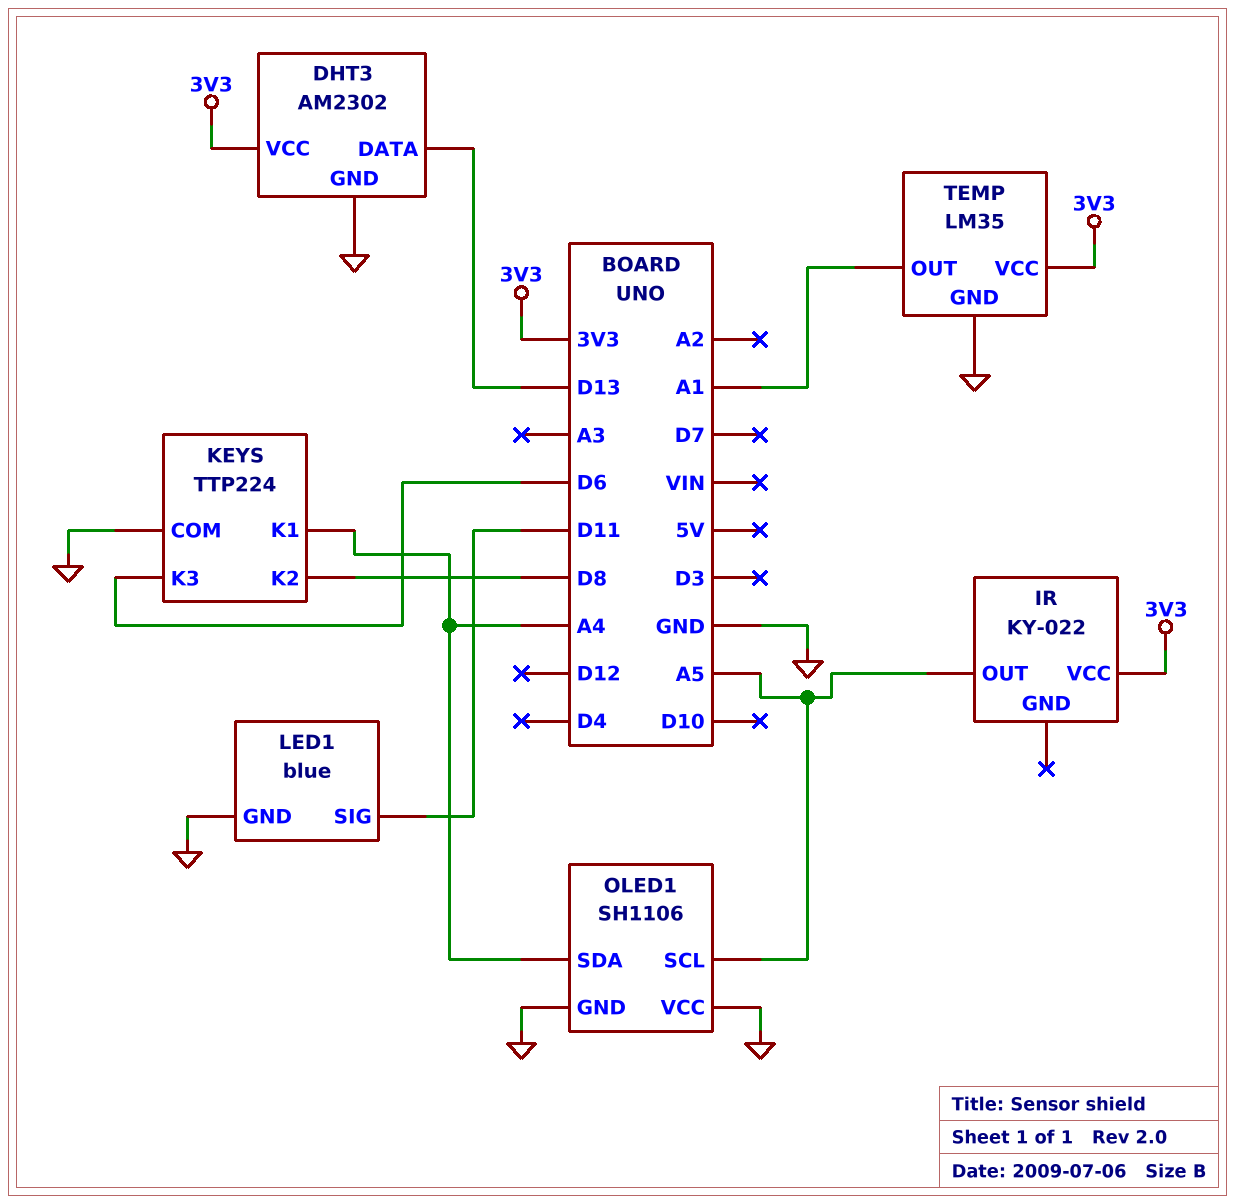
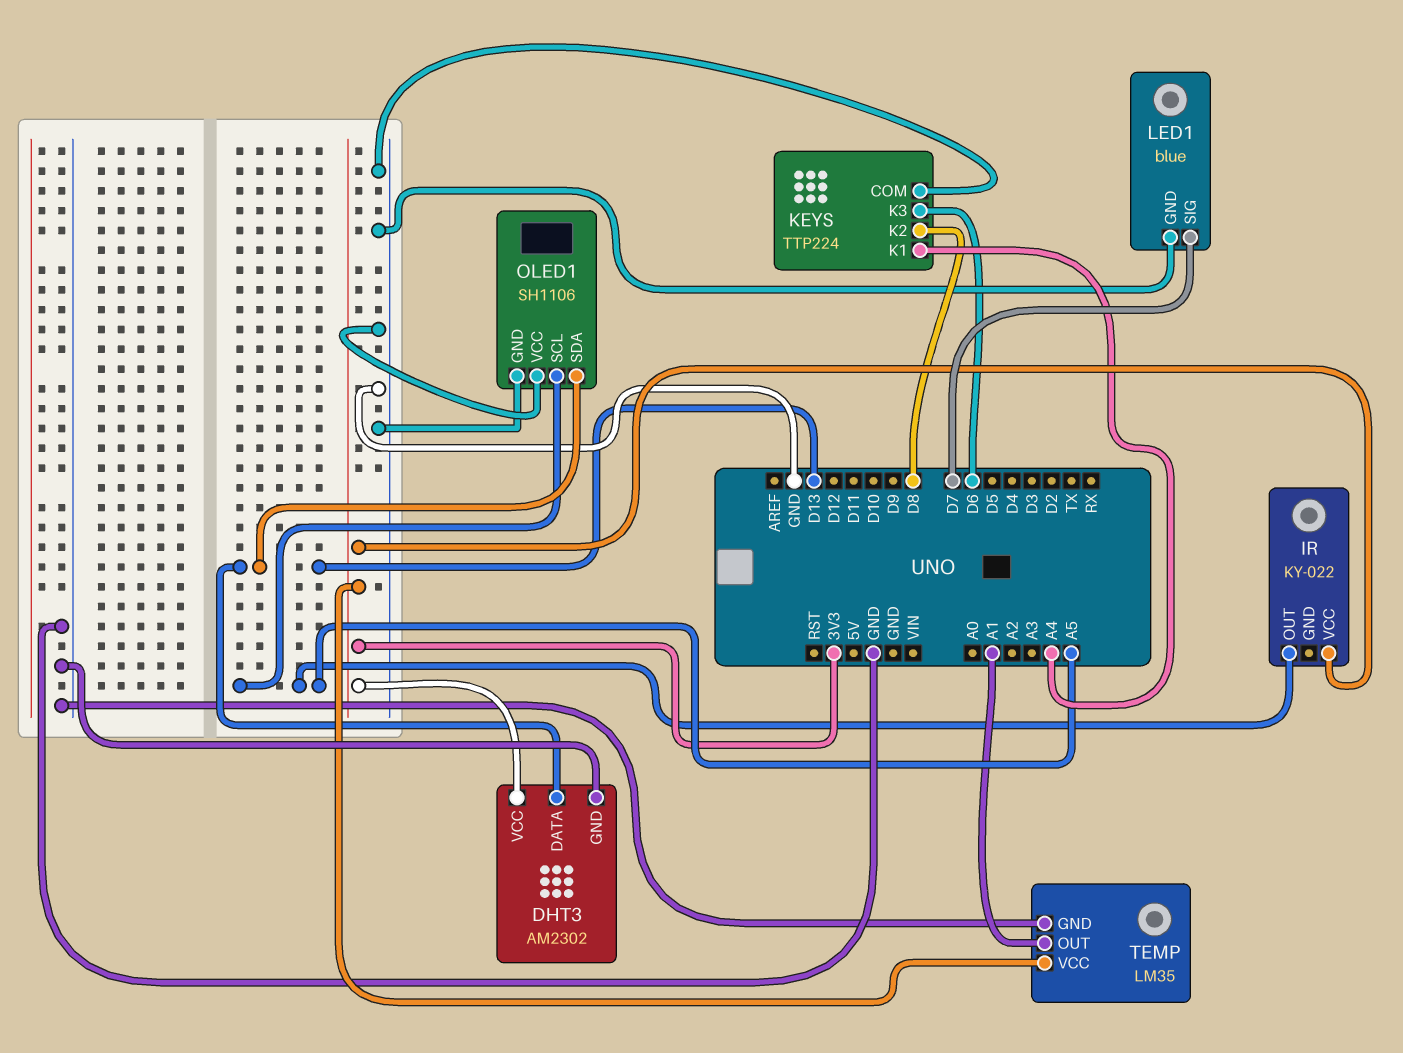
LED1 pin SIG: D11 -> D7
OLED1 pin SDA: A4 -> D13

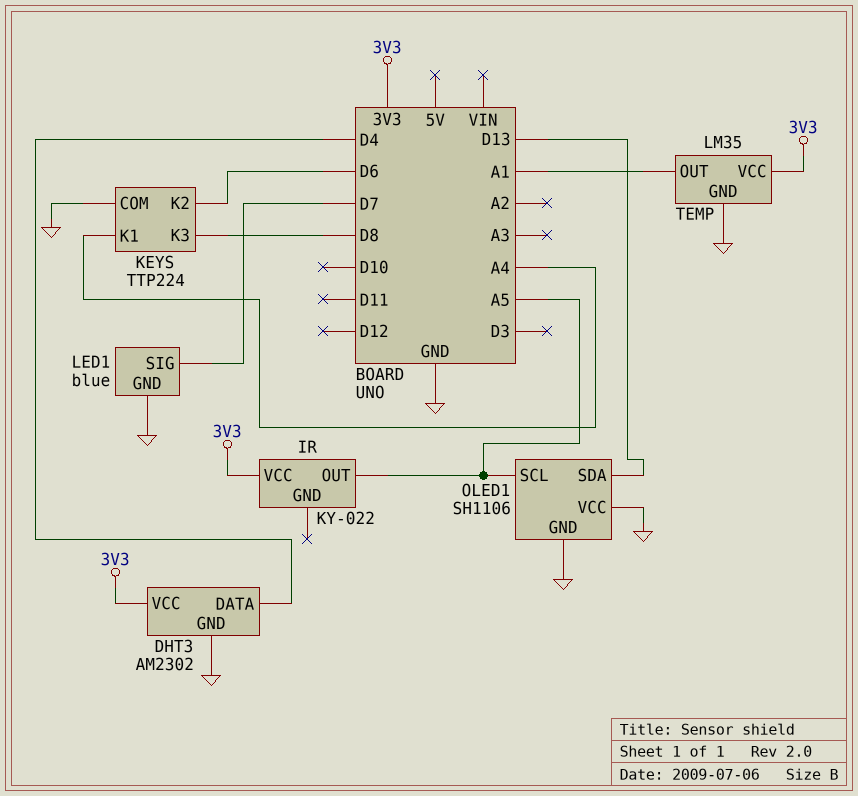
DHT3 pin DATA: D13 -> D4
KEYS pin K2: D8 -> D6
KEYS pin K3: D6 -> D8

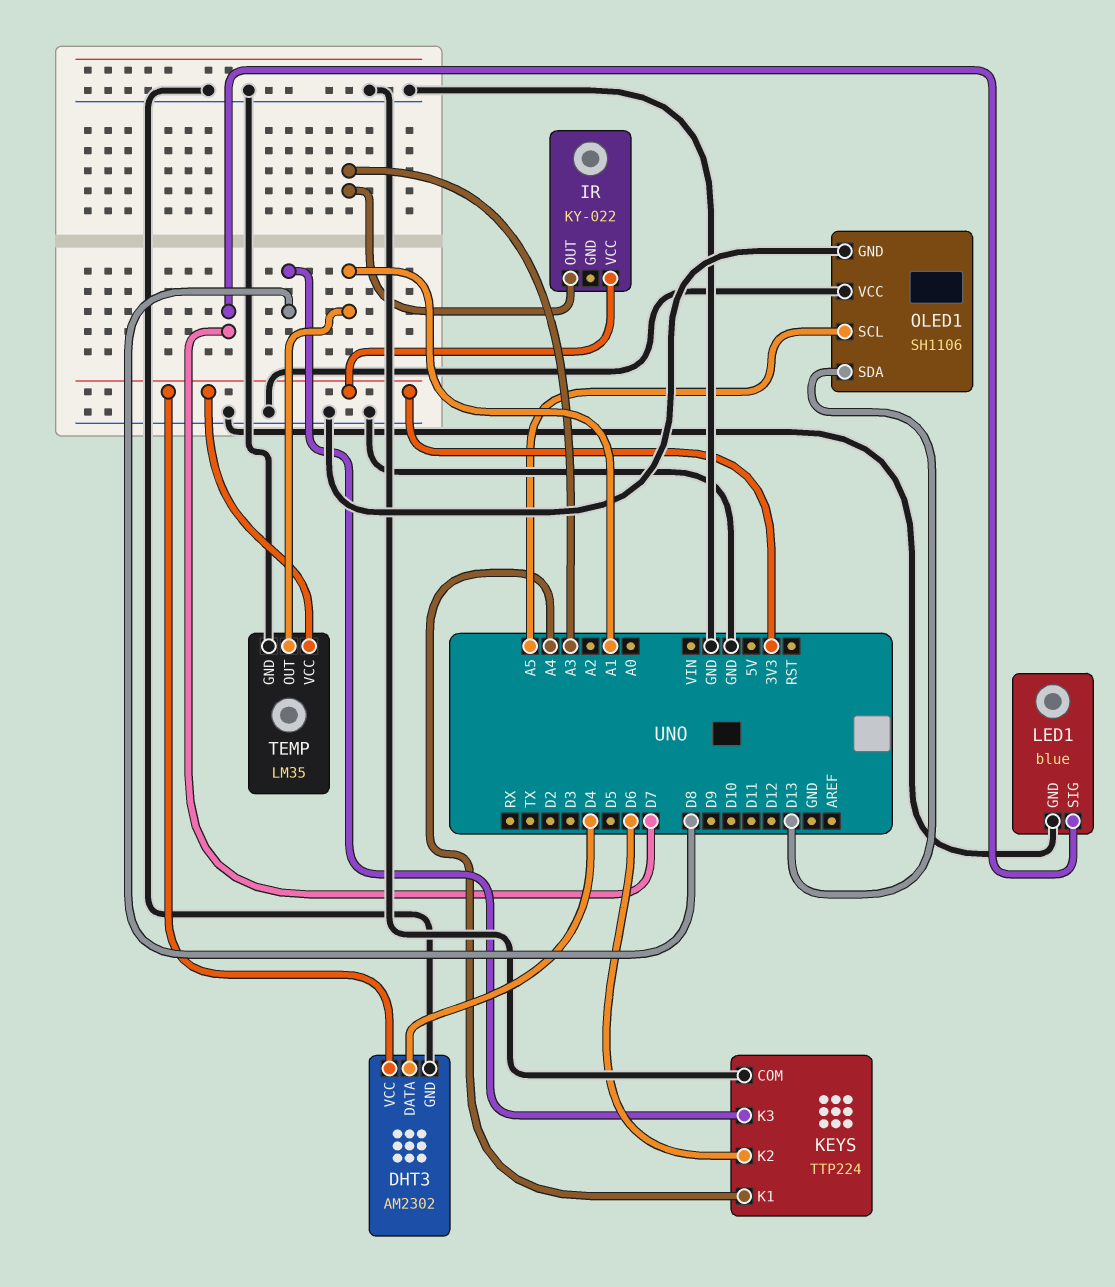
IR pin OUT: A5 -> A3

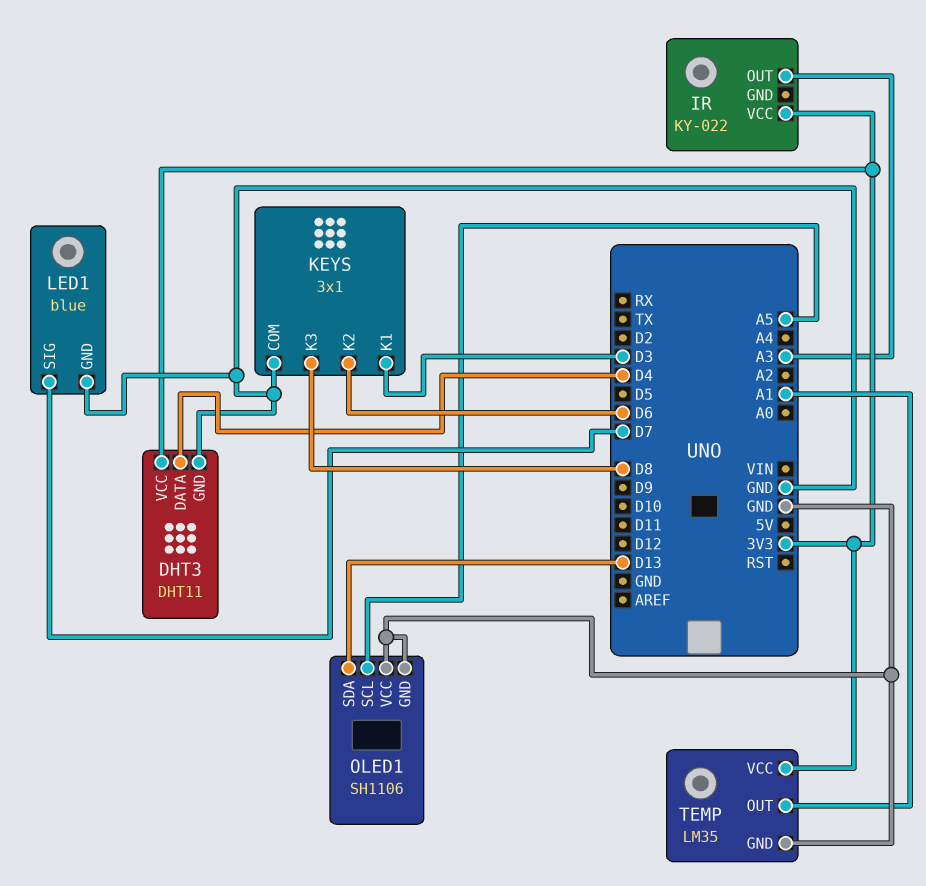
DHT3: AM2302 -> DHT11
KEYS: TTP224 -> 3x1
KEYS pin K1: A4 -> D3

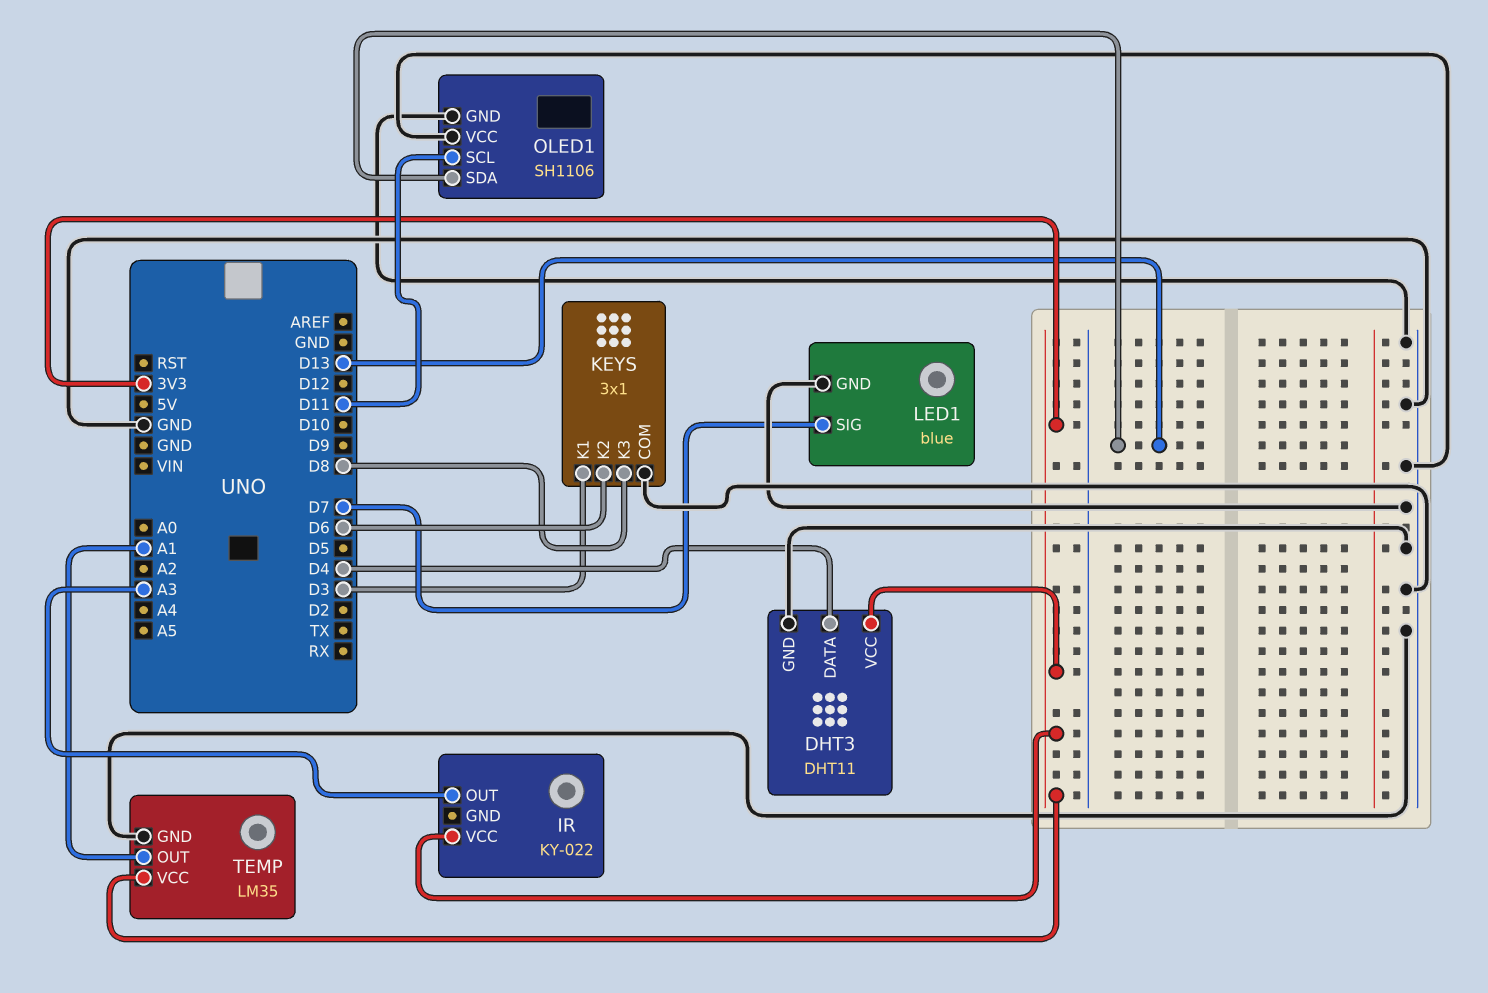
OLED1 pin SCL: A5 -> D11

